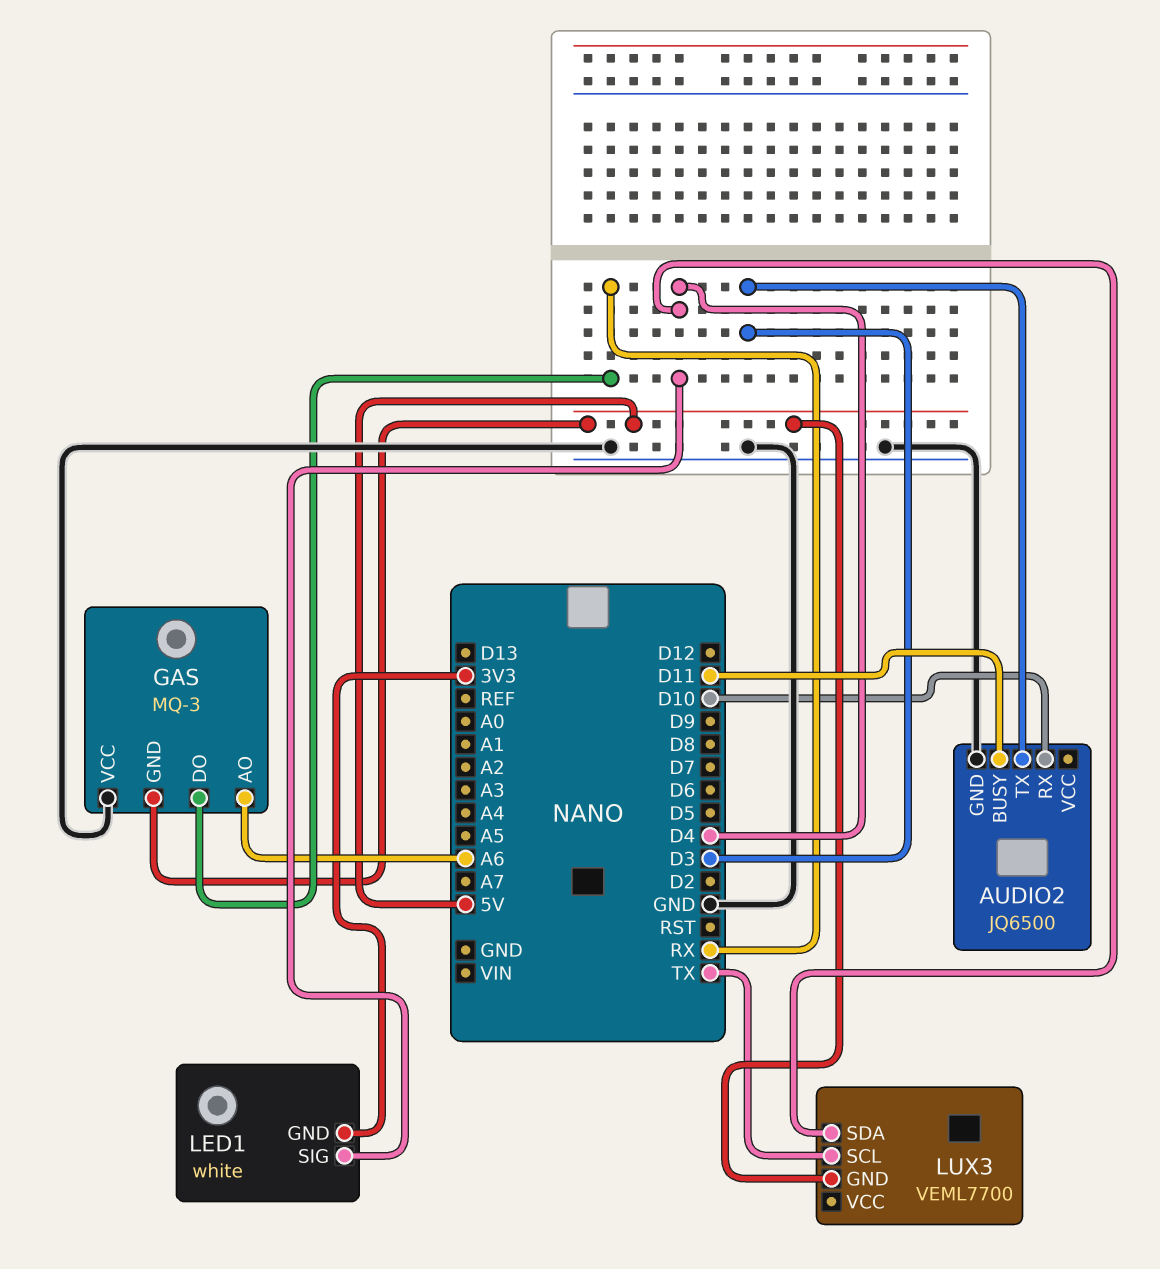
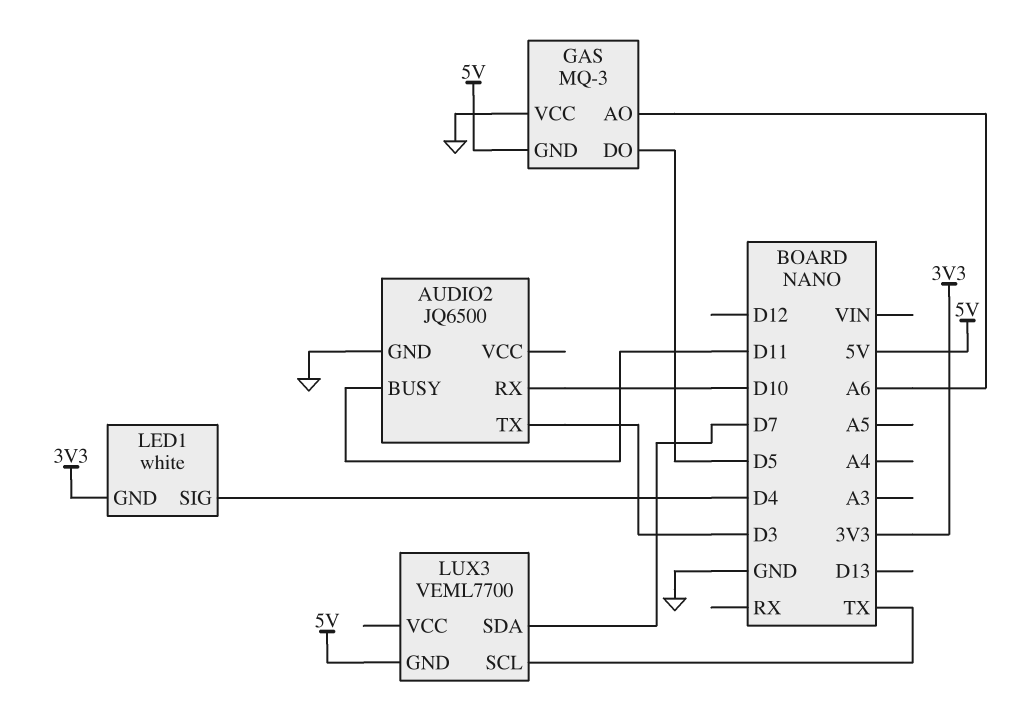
GAS pin DO: RX -> D5
LUX3 pin SDA: D4 -> D7

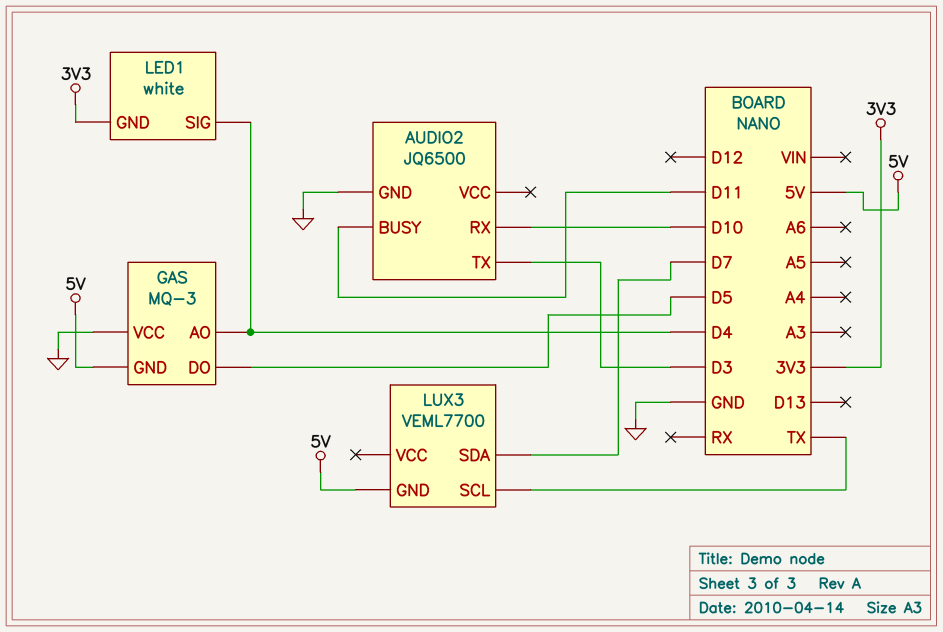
GAS pin AO: A6 -> D4

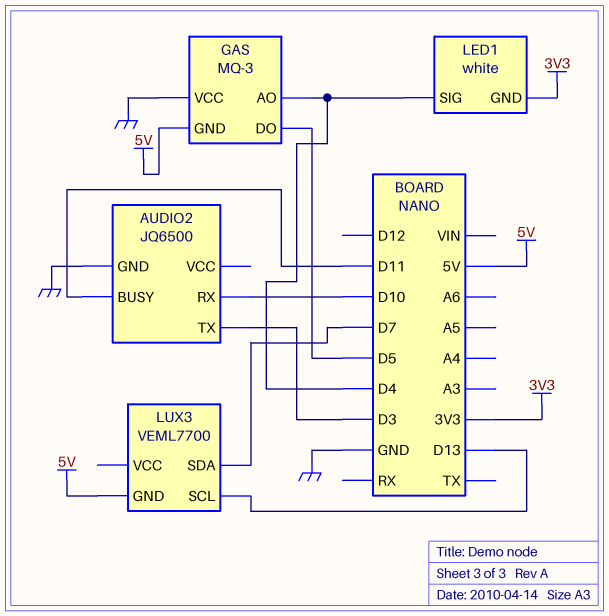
LUX3 pin SCL: TX -> D13

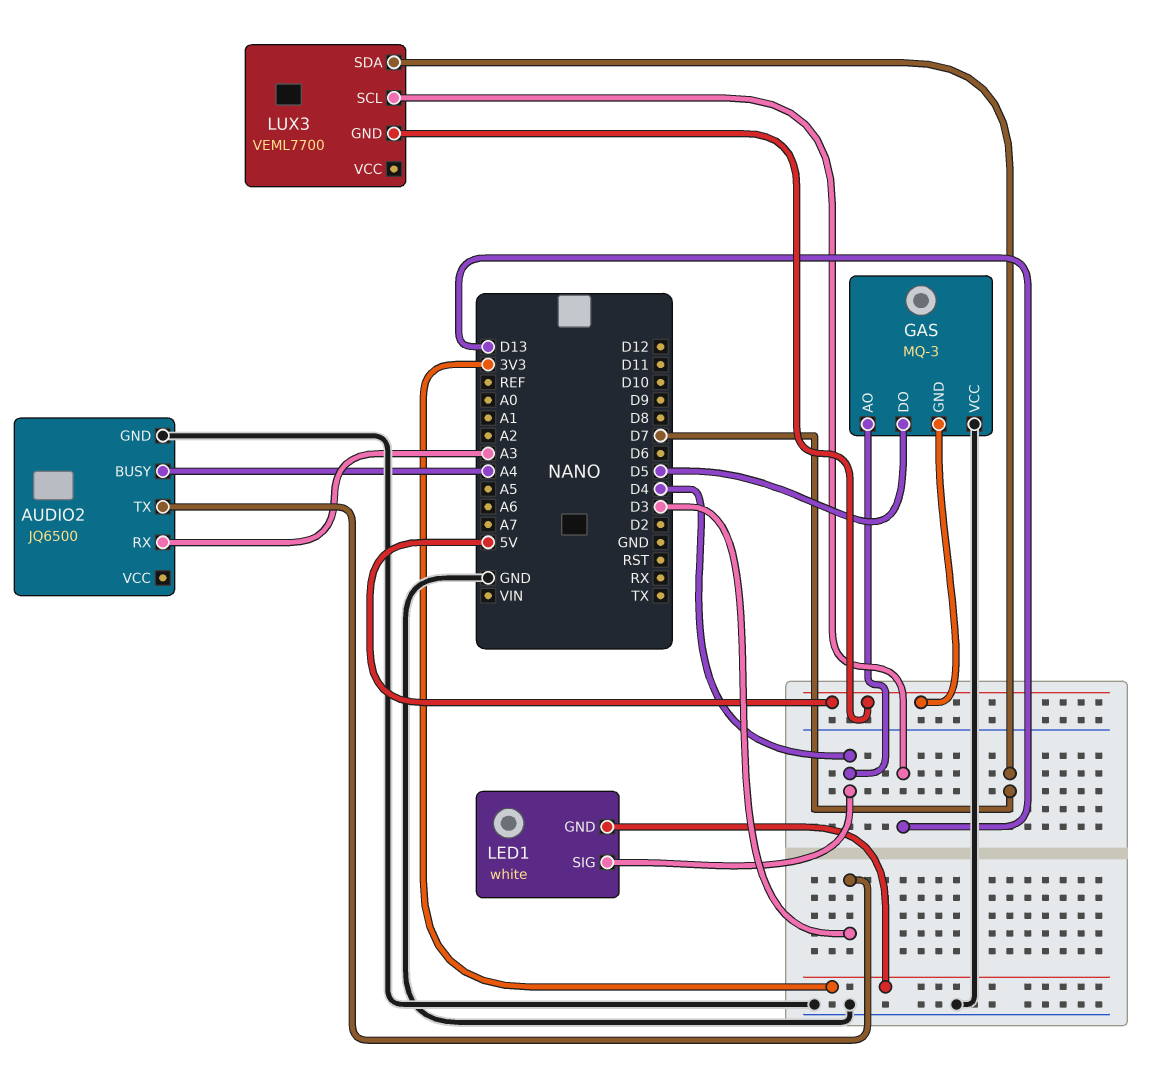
AUDIO2 pin BUSY: D11 -> A4
AUDIO2 pin RX: D10 -> A3

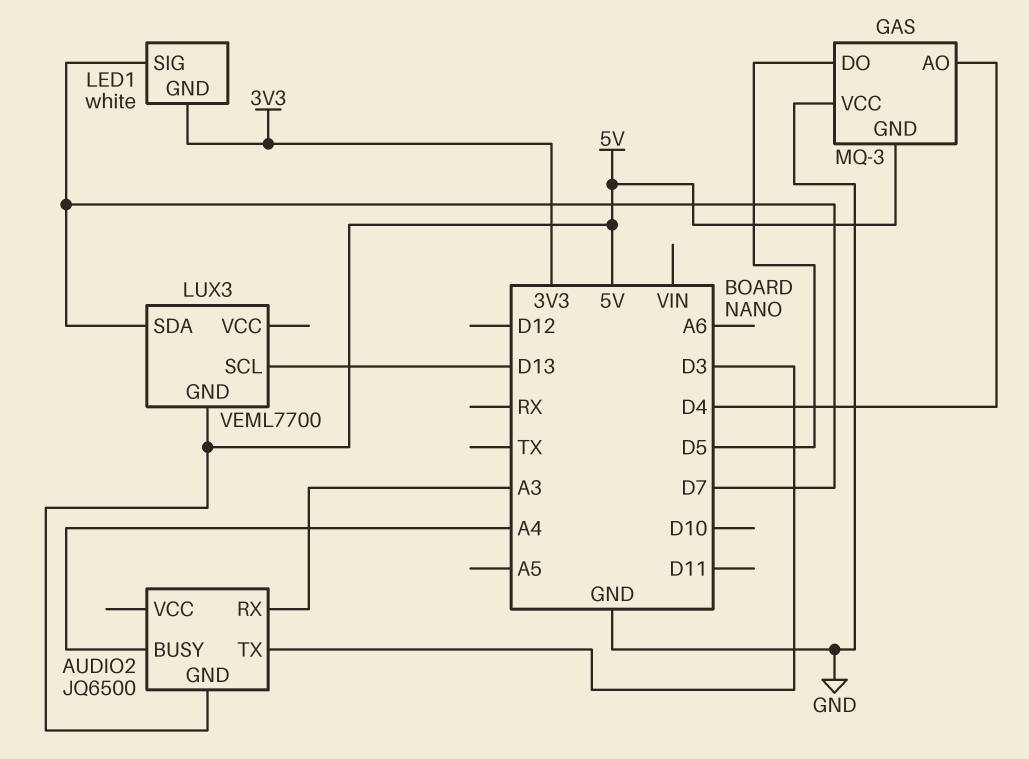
AUDIO2 pin GND: GND -> 5V
LED1 pin SIG: D4 -> D7

